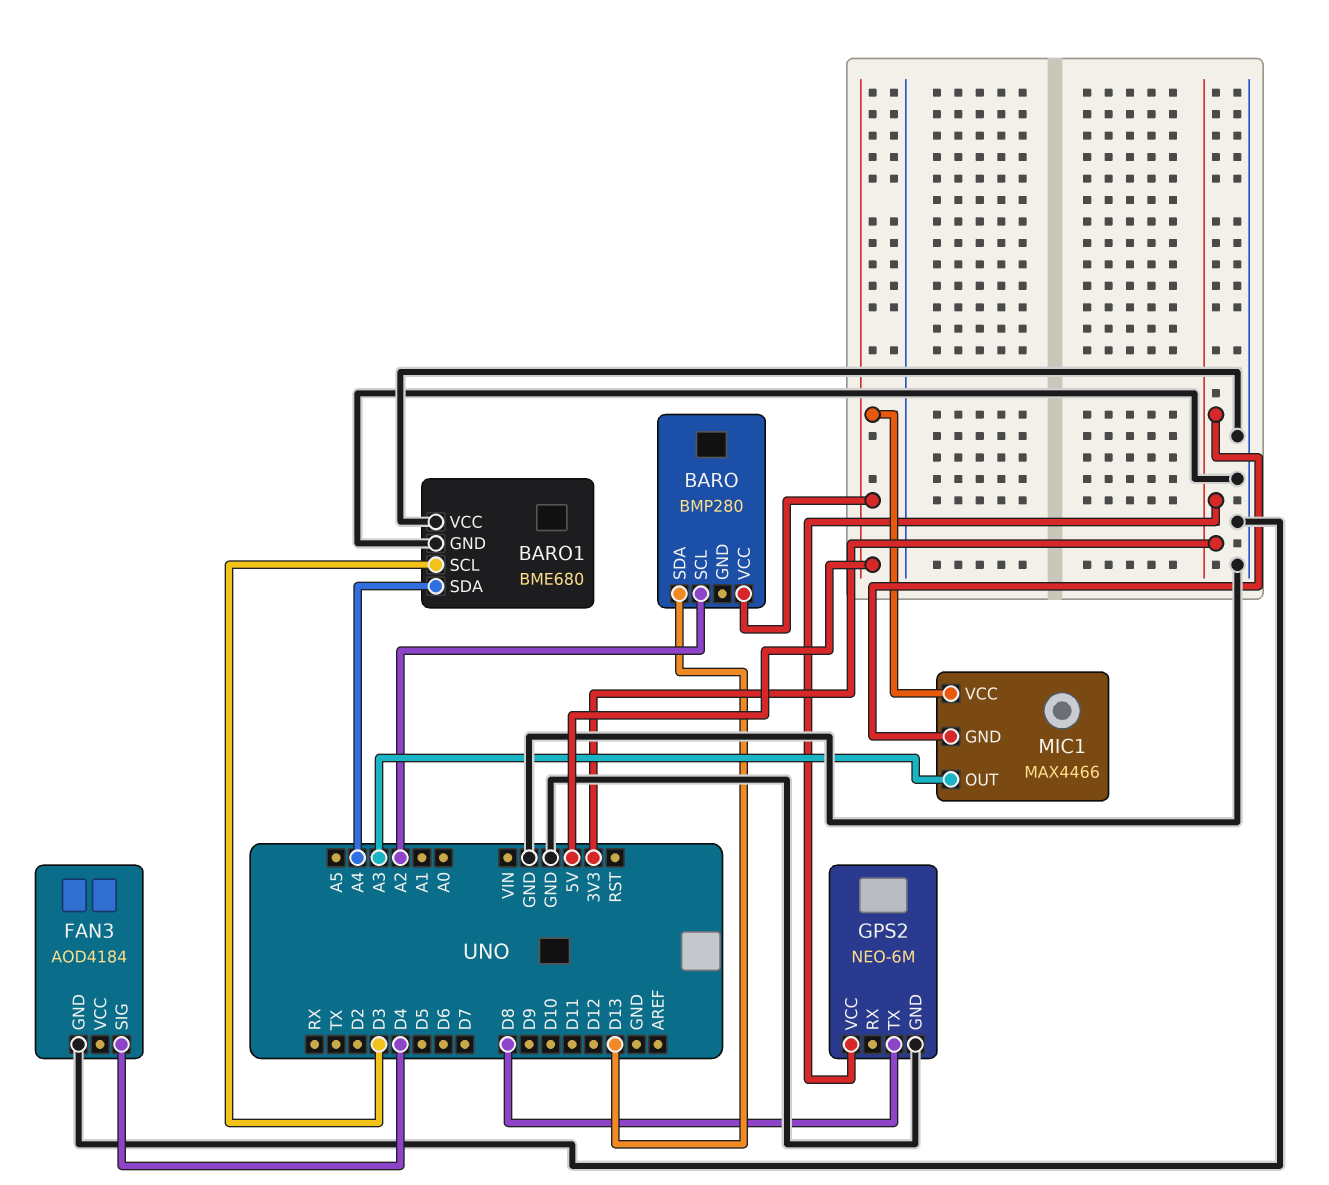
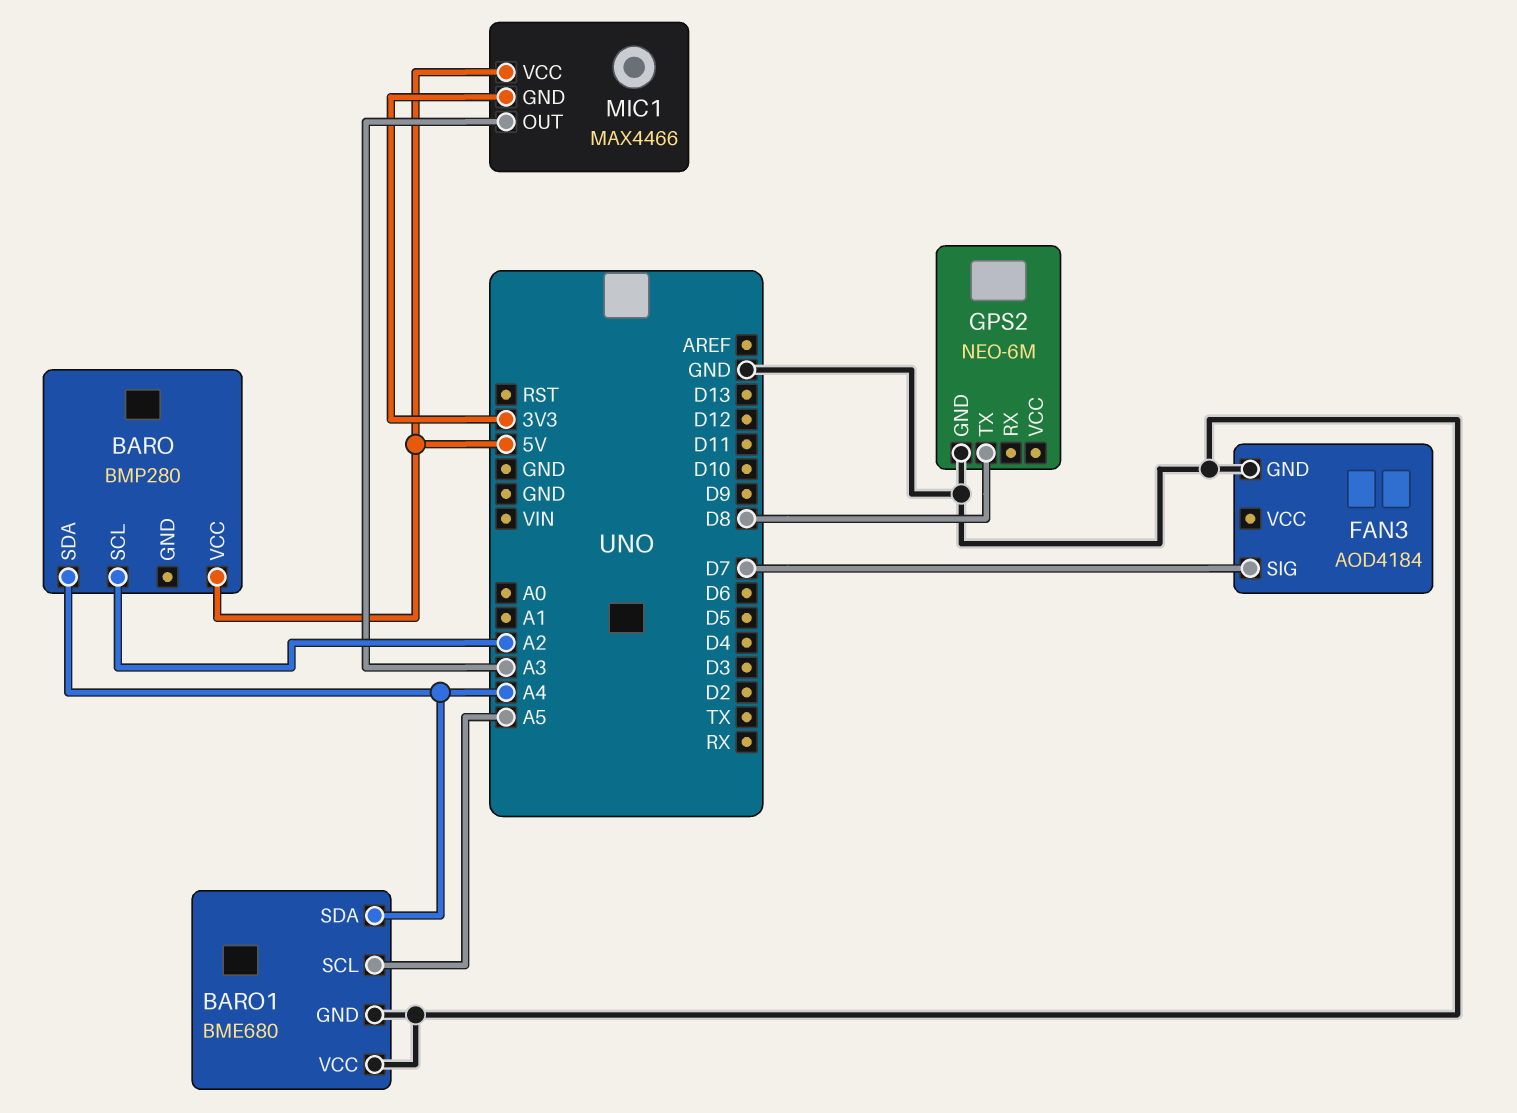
BARO pin SDA: D13 -> A4
BARO1 pin SCL: D3 -> A5
FAN3 pin SIG: D4 -> D7
GPS2 pin VCC: 3V3 -> none

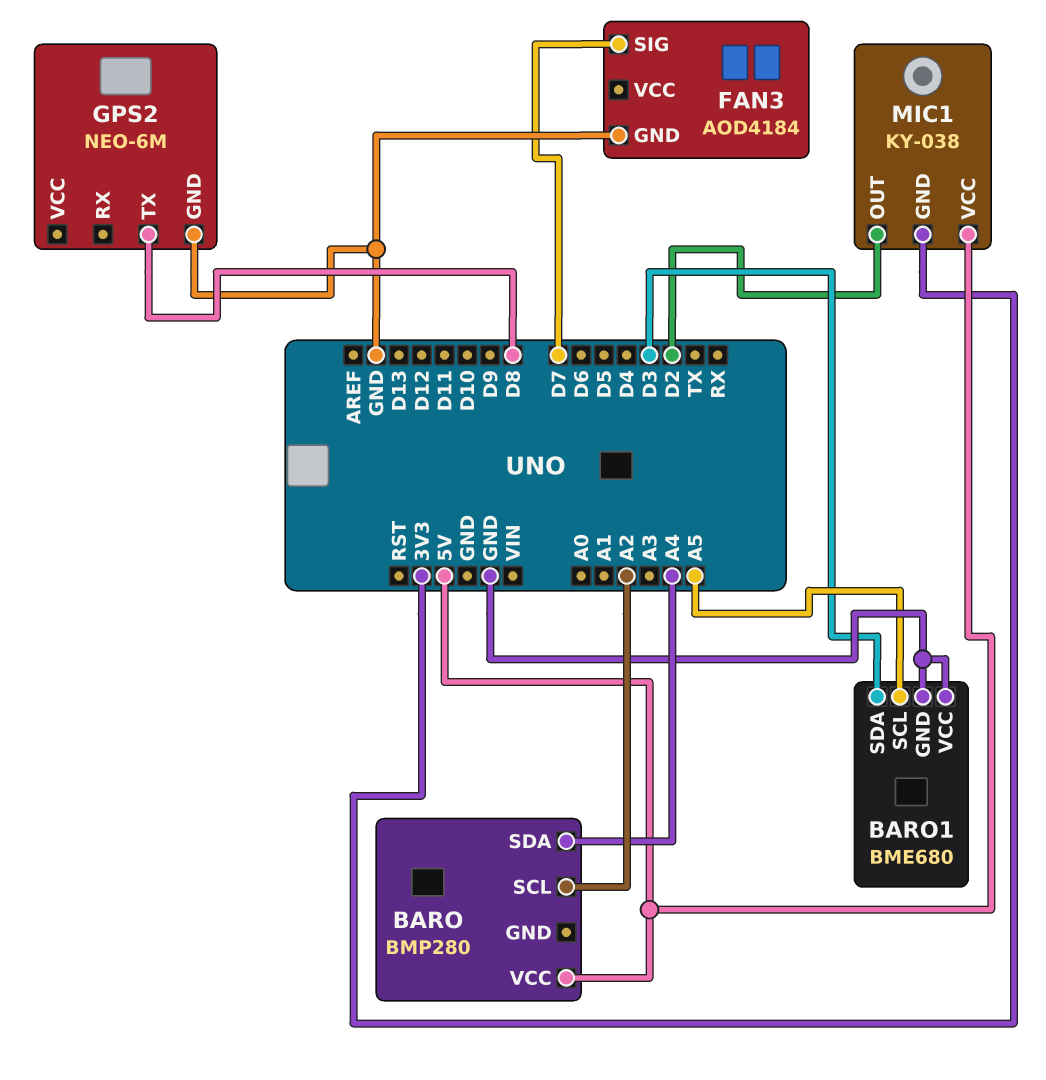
BARO1 pin SDA: A4 -> D3
MIC1: MAX4466 -> KY-038
MIC1 pin OUT: A3 -> D2

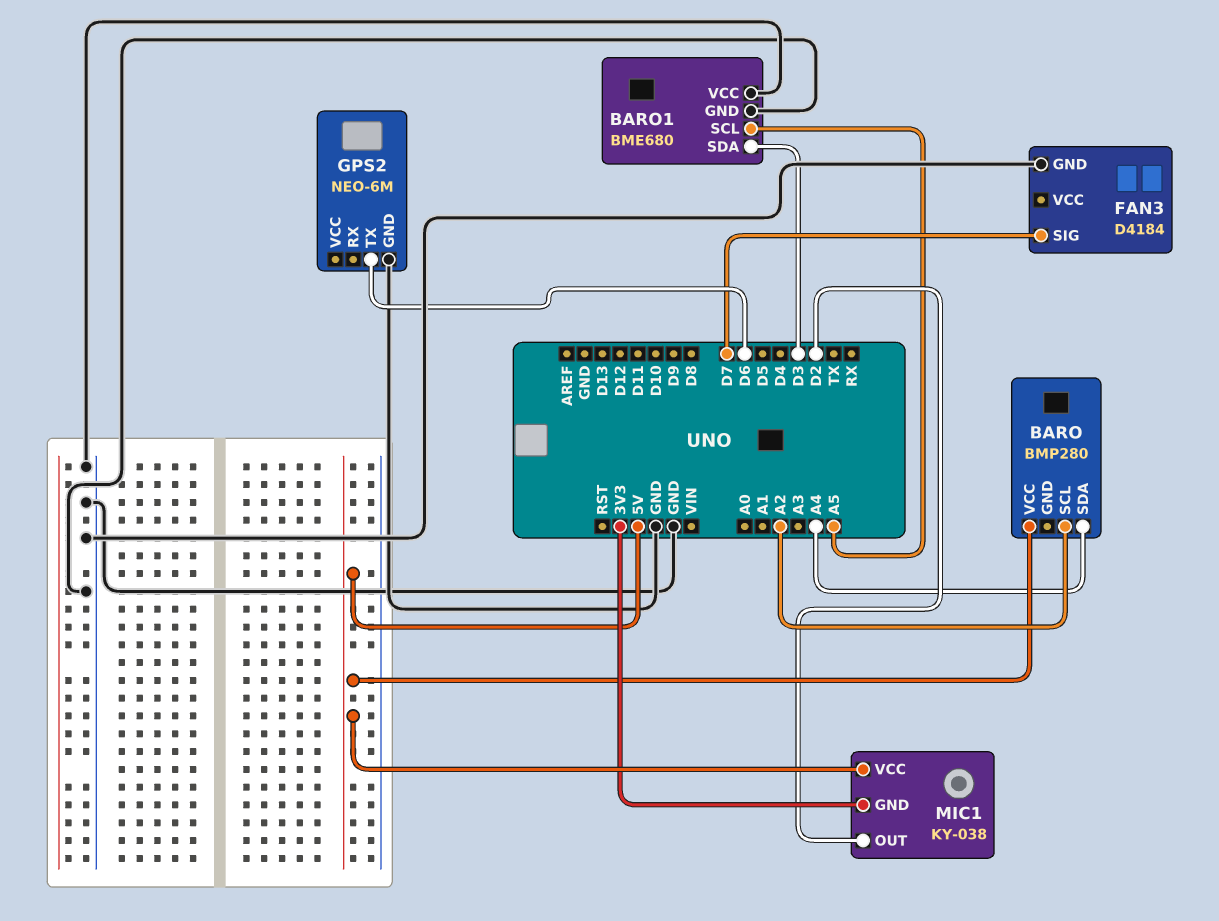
FAN3: AOD4184 -> D4184
GPS2 pin TX: D8 -> D6

